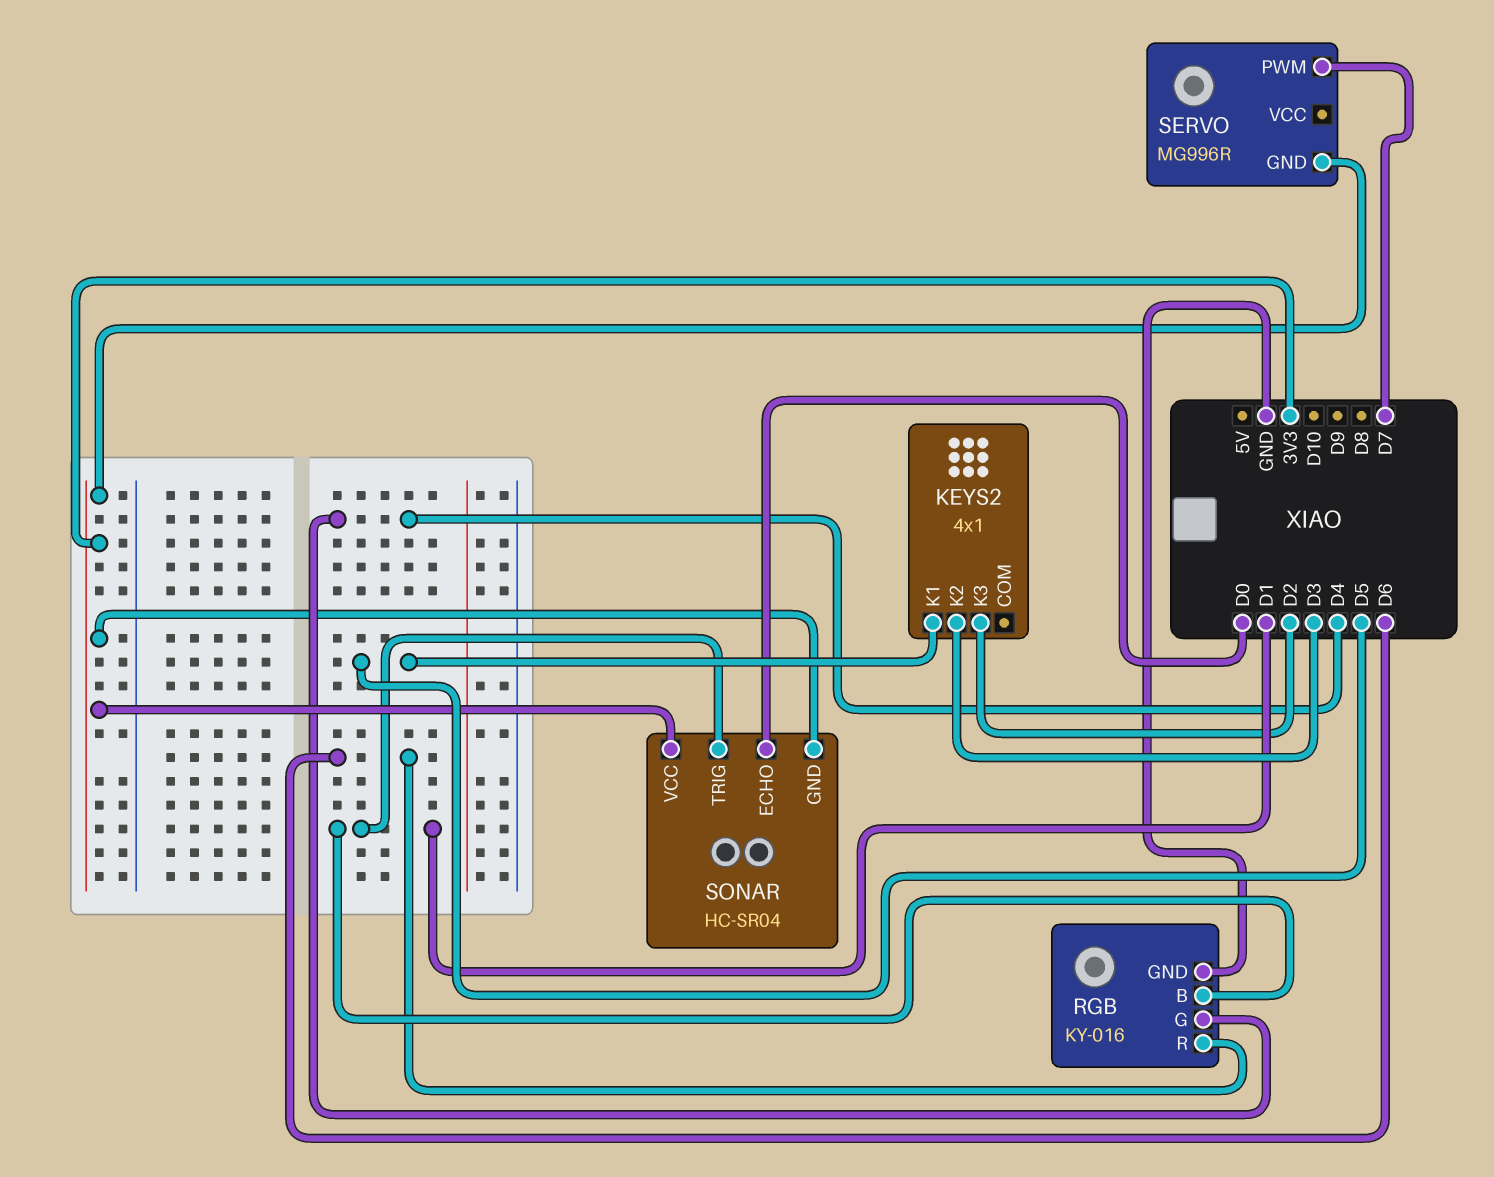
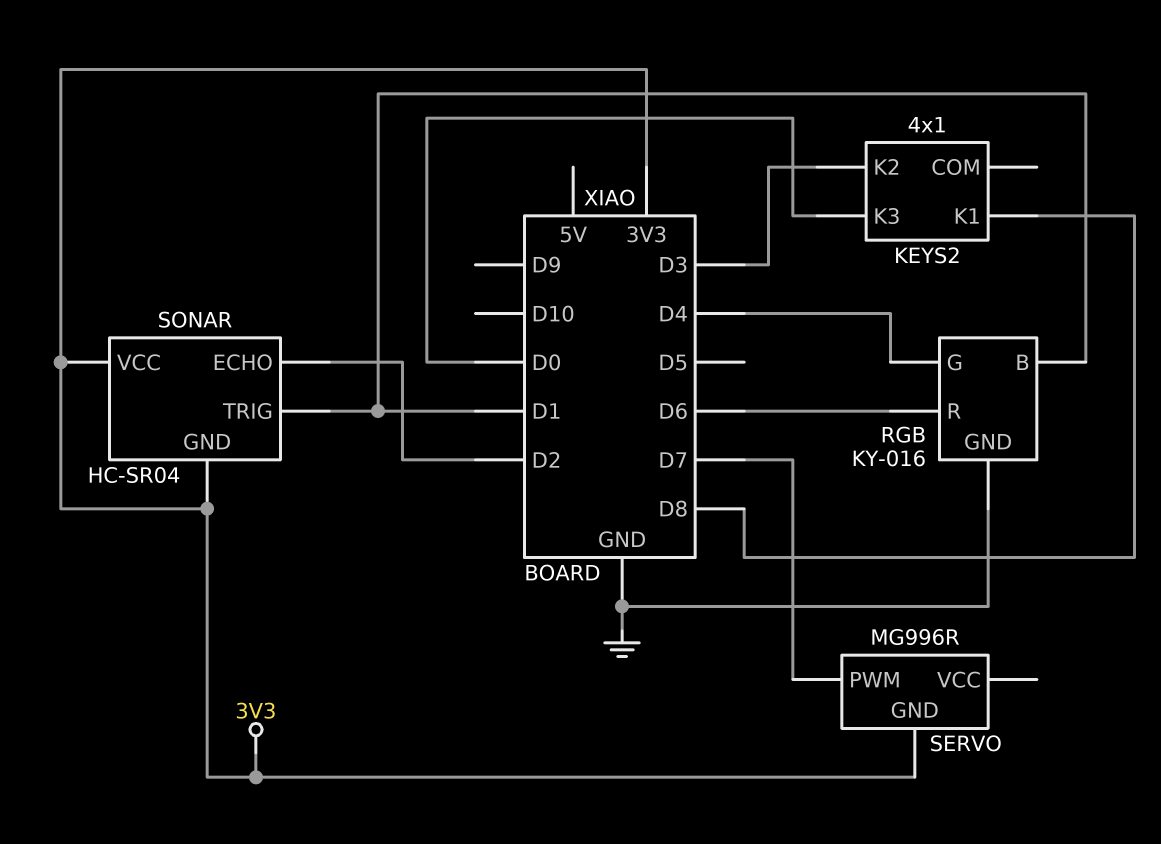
KEYS2 pin K1: D5 -> D8
KEYS2 pin K3: D2 -> D0
SONAR pin ECHO: D0 -> D2

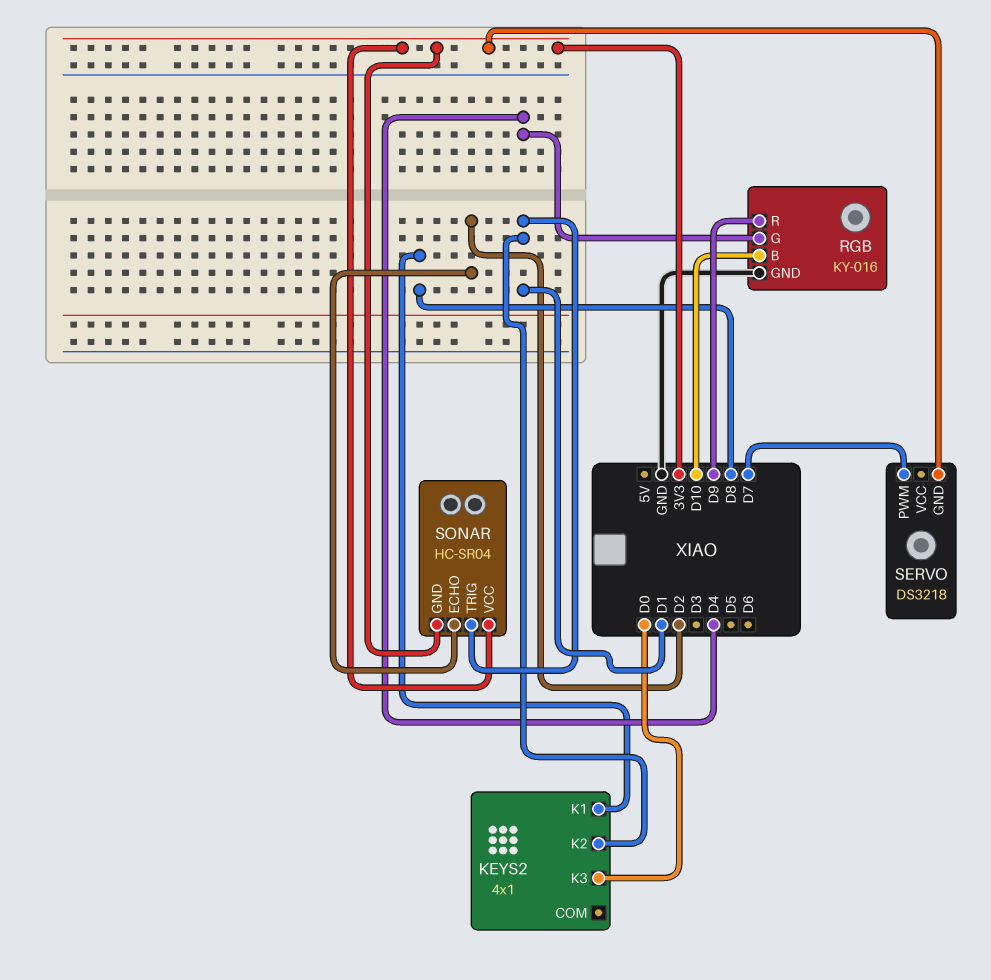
KEYS2 pin K2: D3 -> D1
RGB pin B: D1 -> D10
RGB pin R: D6 -> D9
SERVO: MG996R -> DS3218

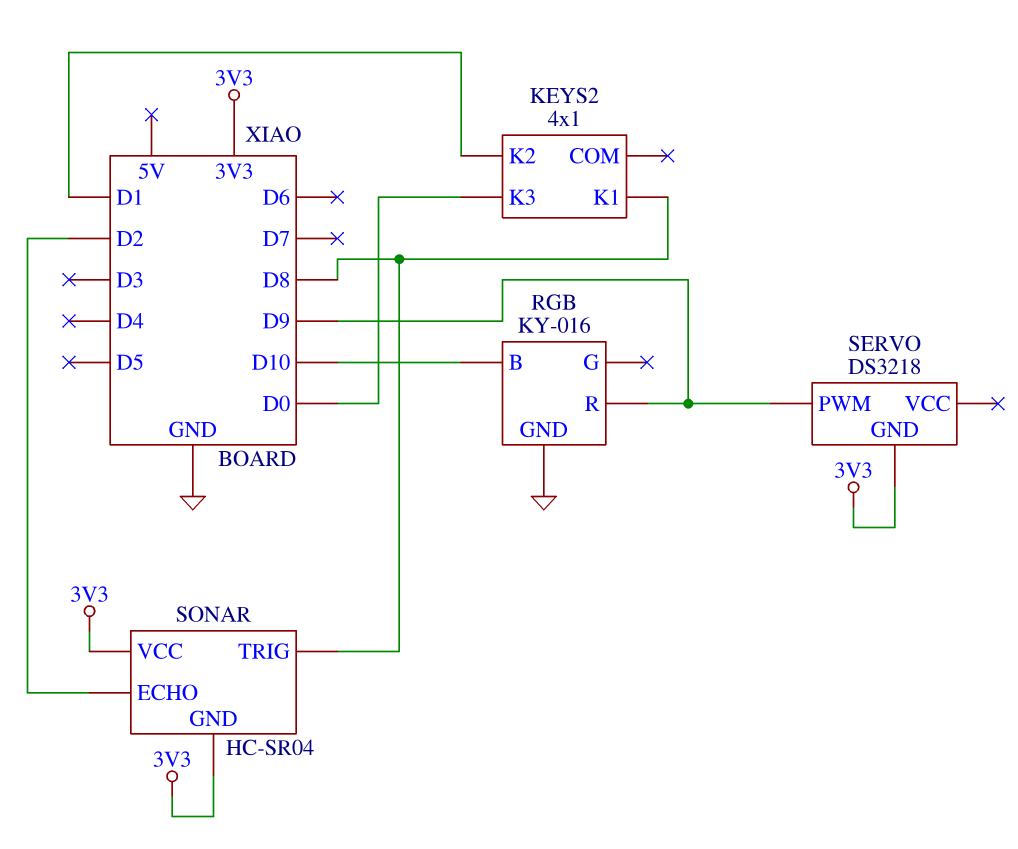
RGB pin G: D4 -> none
SERVO pin PWM: D7 -> D9
SONAR pin TRIG: D1 -> D8

